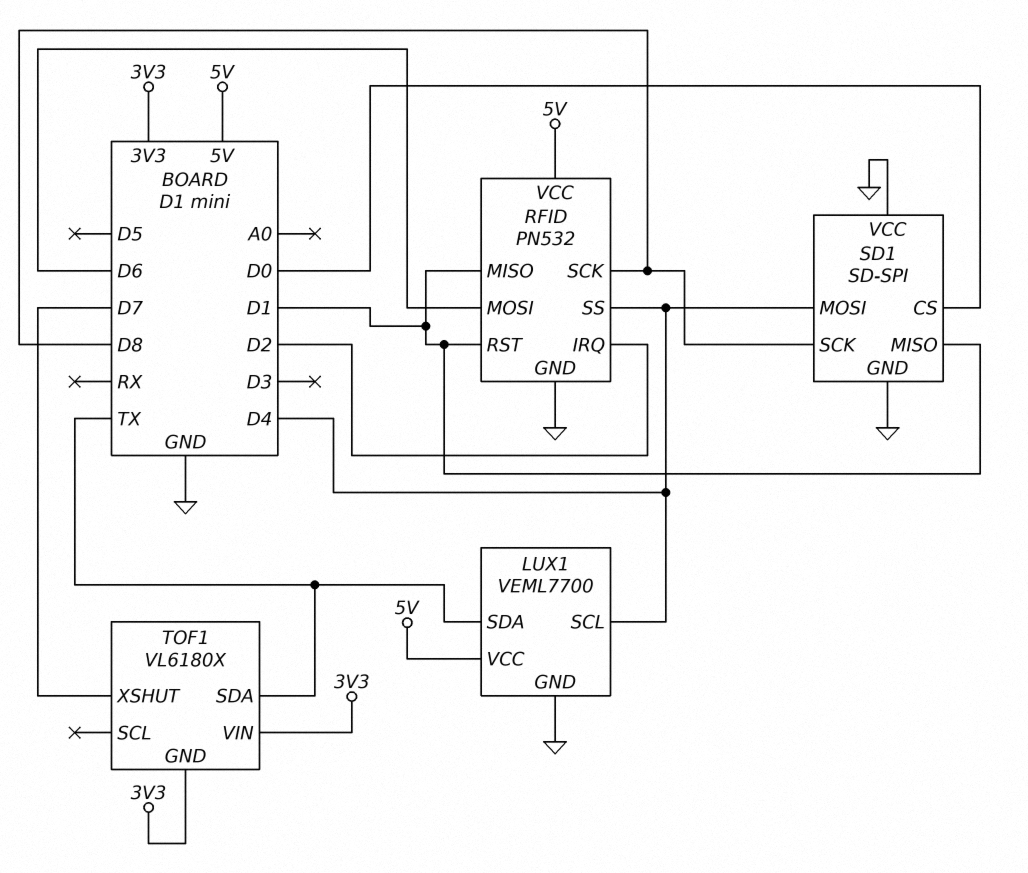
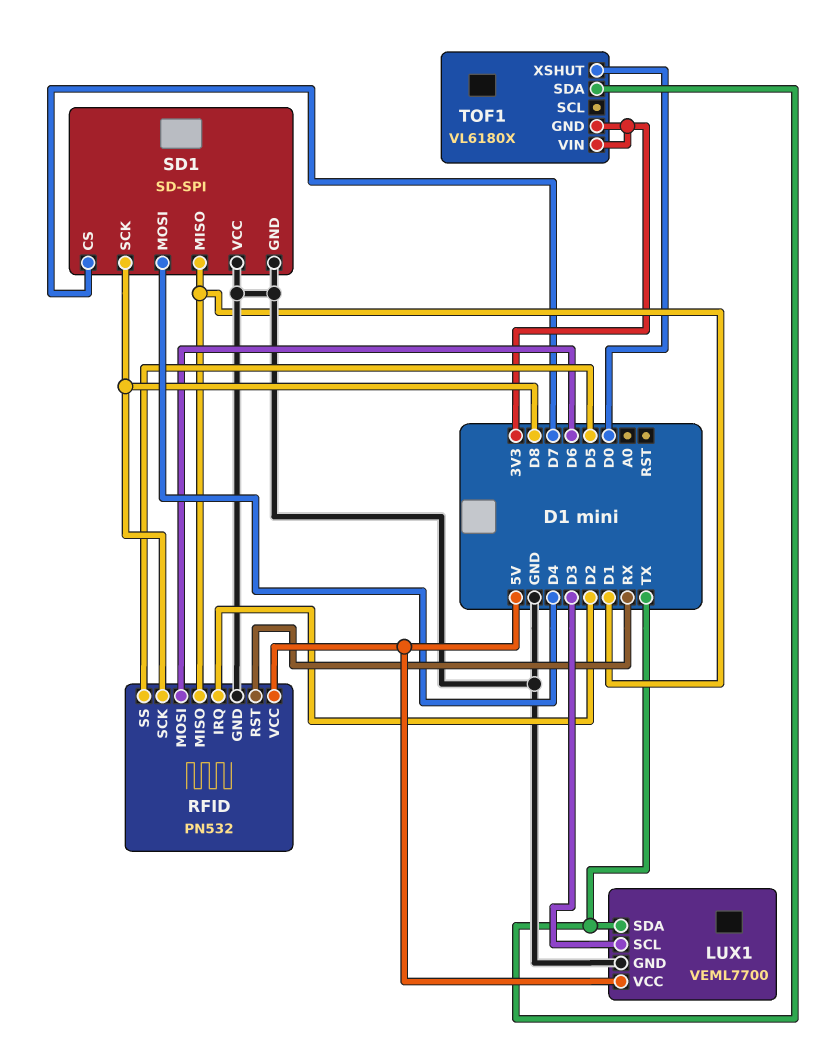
LUX1 pin SCL: D4 -> D3
RFID pin RST: D1 -> RX
RFID pin SS: D4 -> D5
SD1 pin CS: D0 -> D7
TOF1 pin XSHUT: D7 -> D0

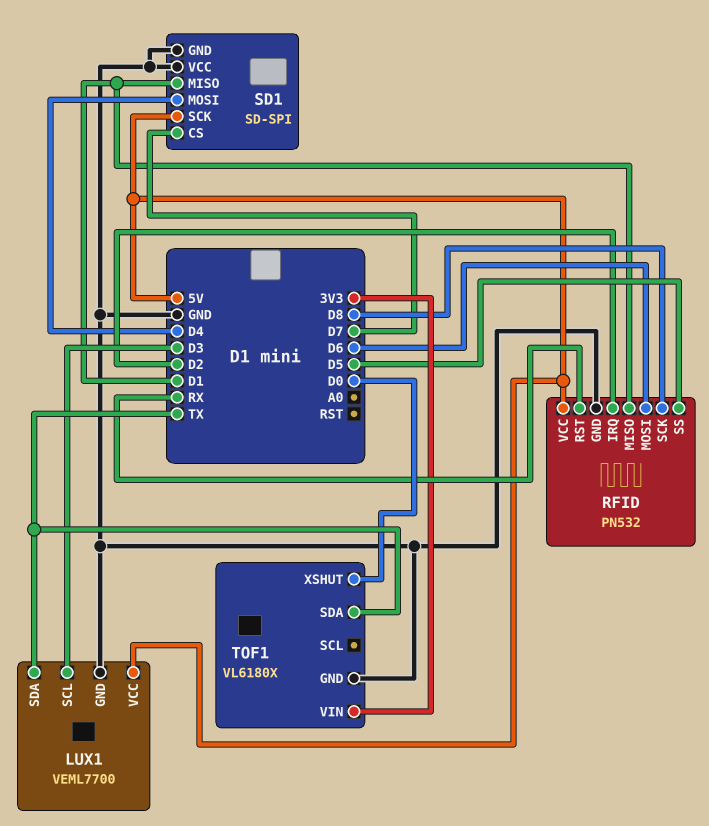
SD1 pin SCK: D8 -> 5V
TOF1 pin GND: 3V3 -> GND

